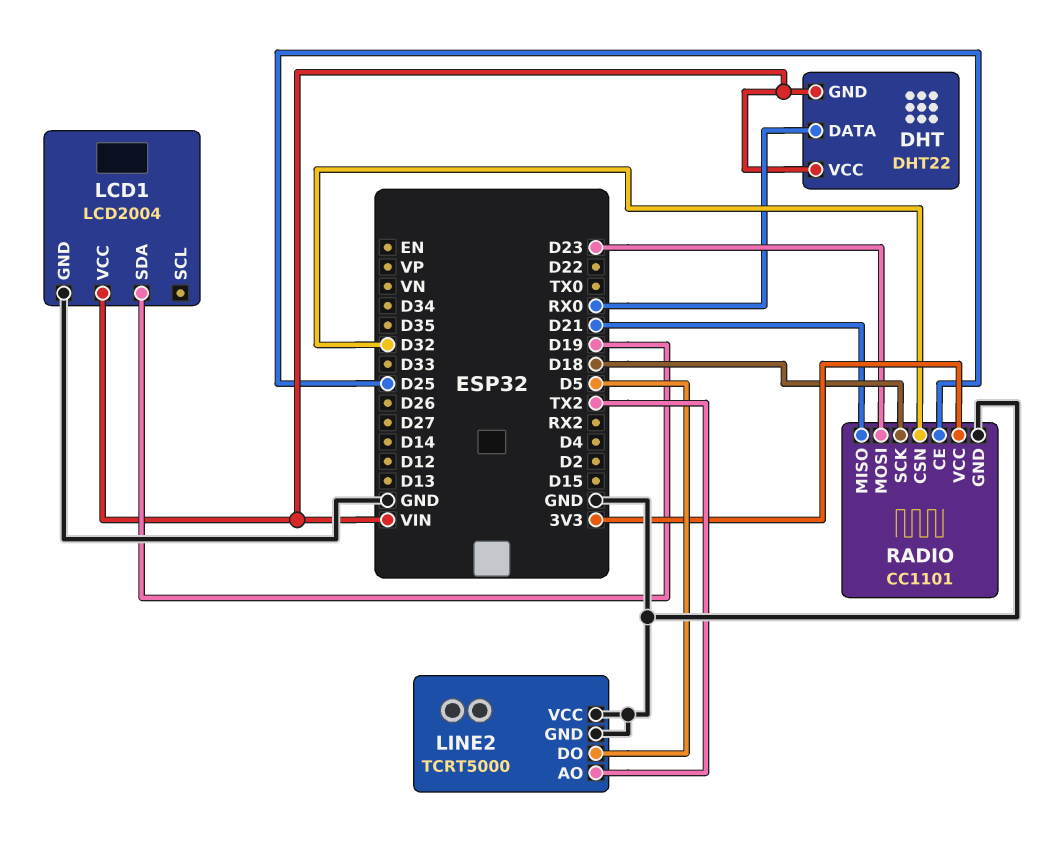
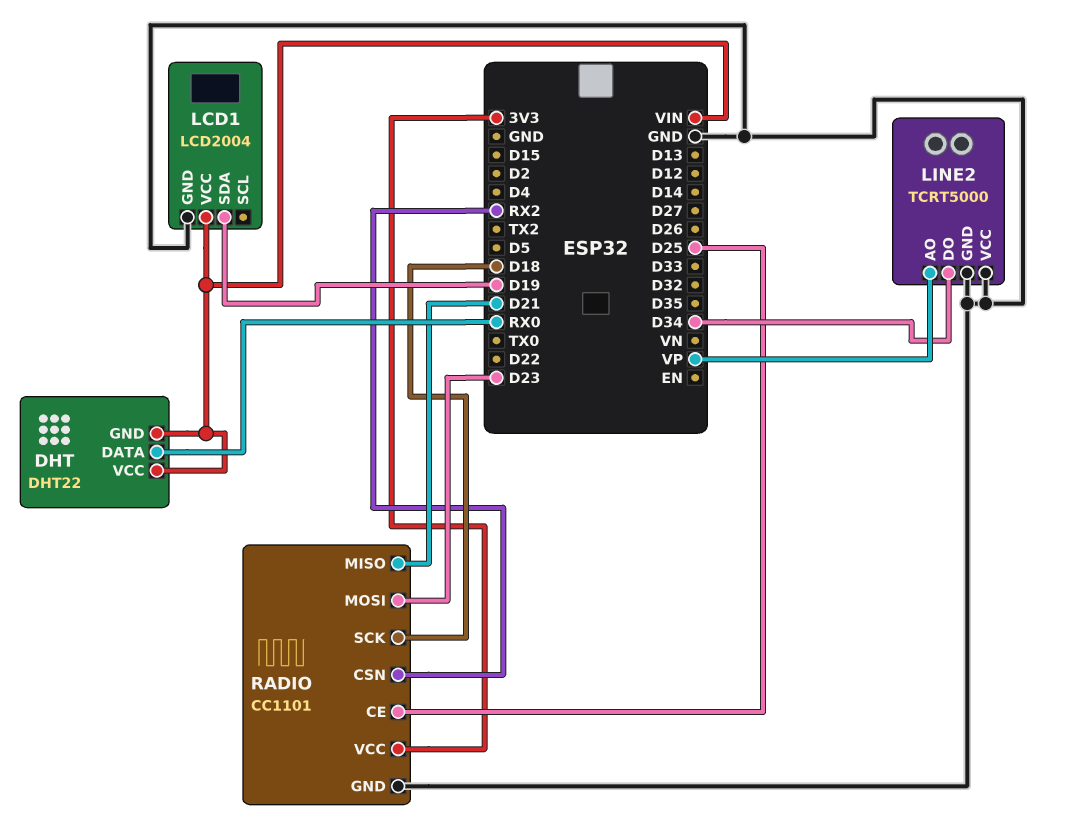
LINE2 pin AO: TX2 -> VP
LINE2 pin DO: D5 -> D34
RADIO pin CSN: D32 -> RX2

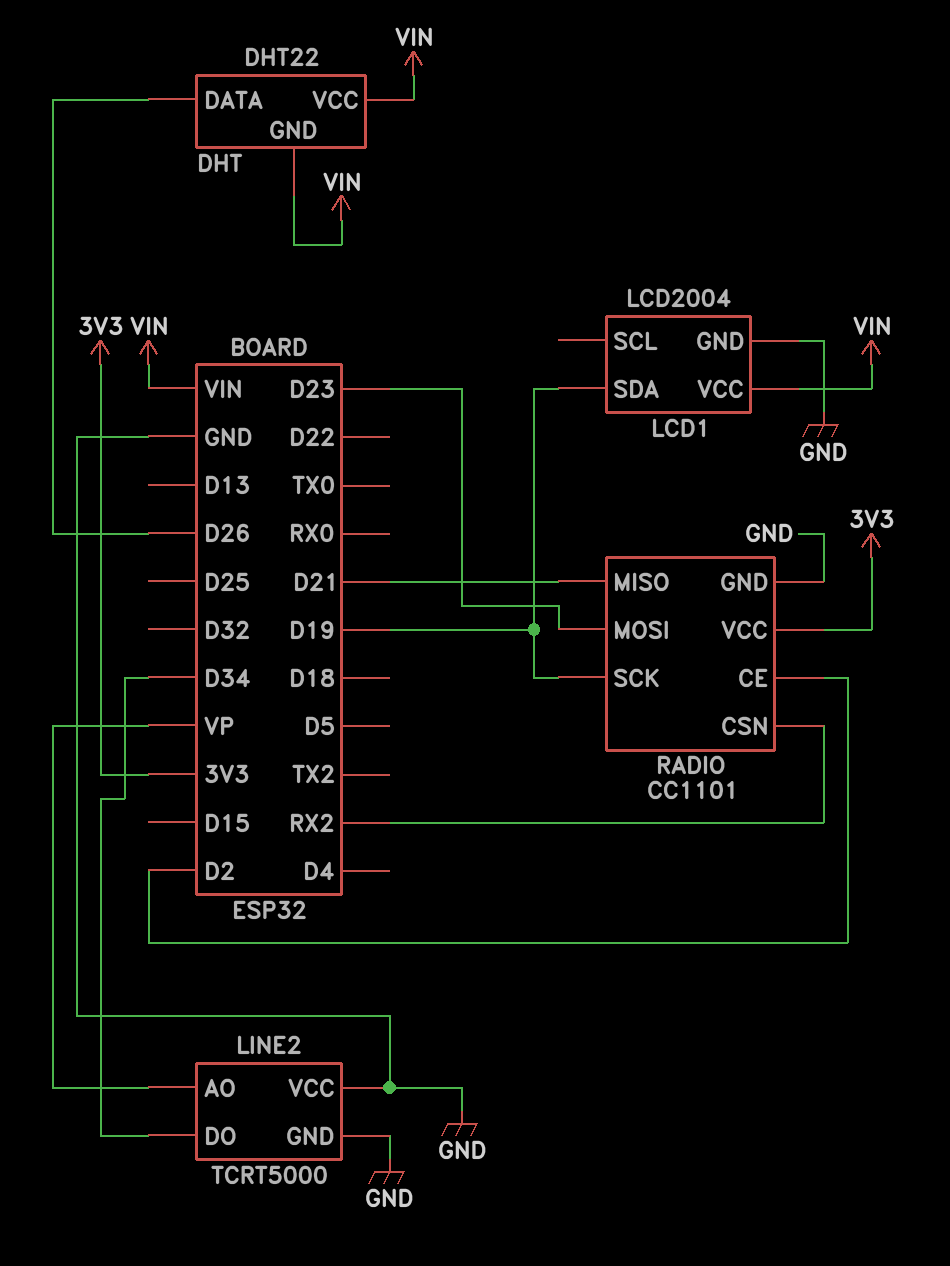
DHT pin DATA: RX0 -> D26
RADIO pin CE: D25 -> D2
RADIO pin SCK: D18 -> D19

